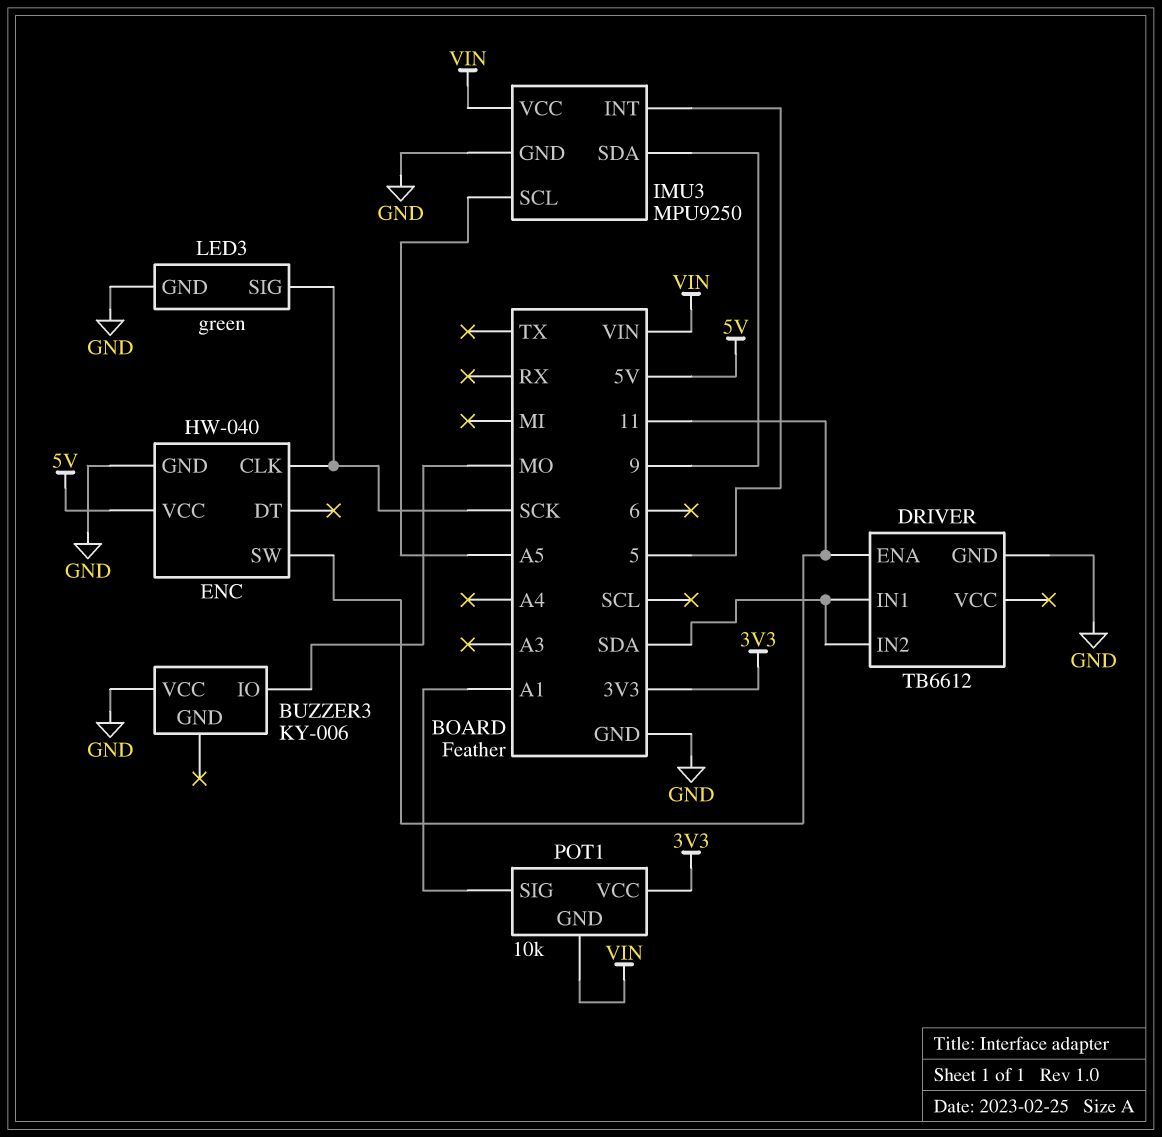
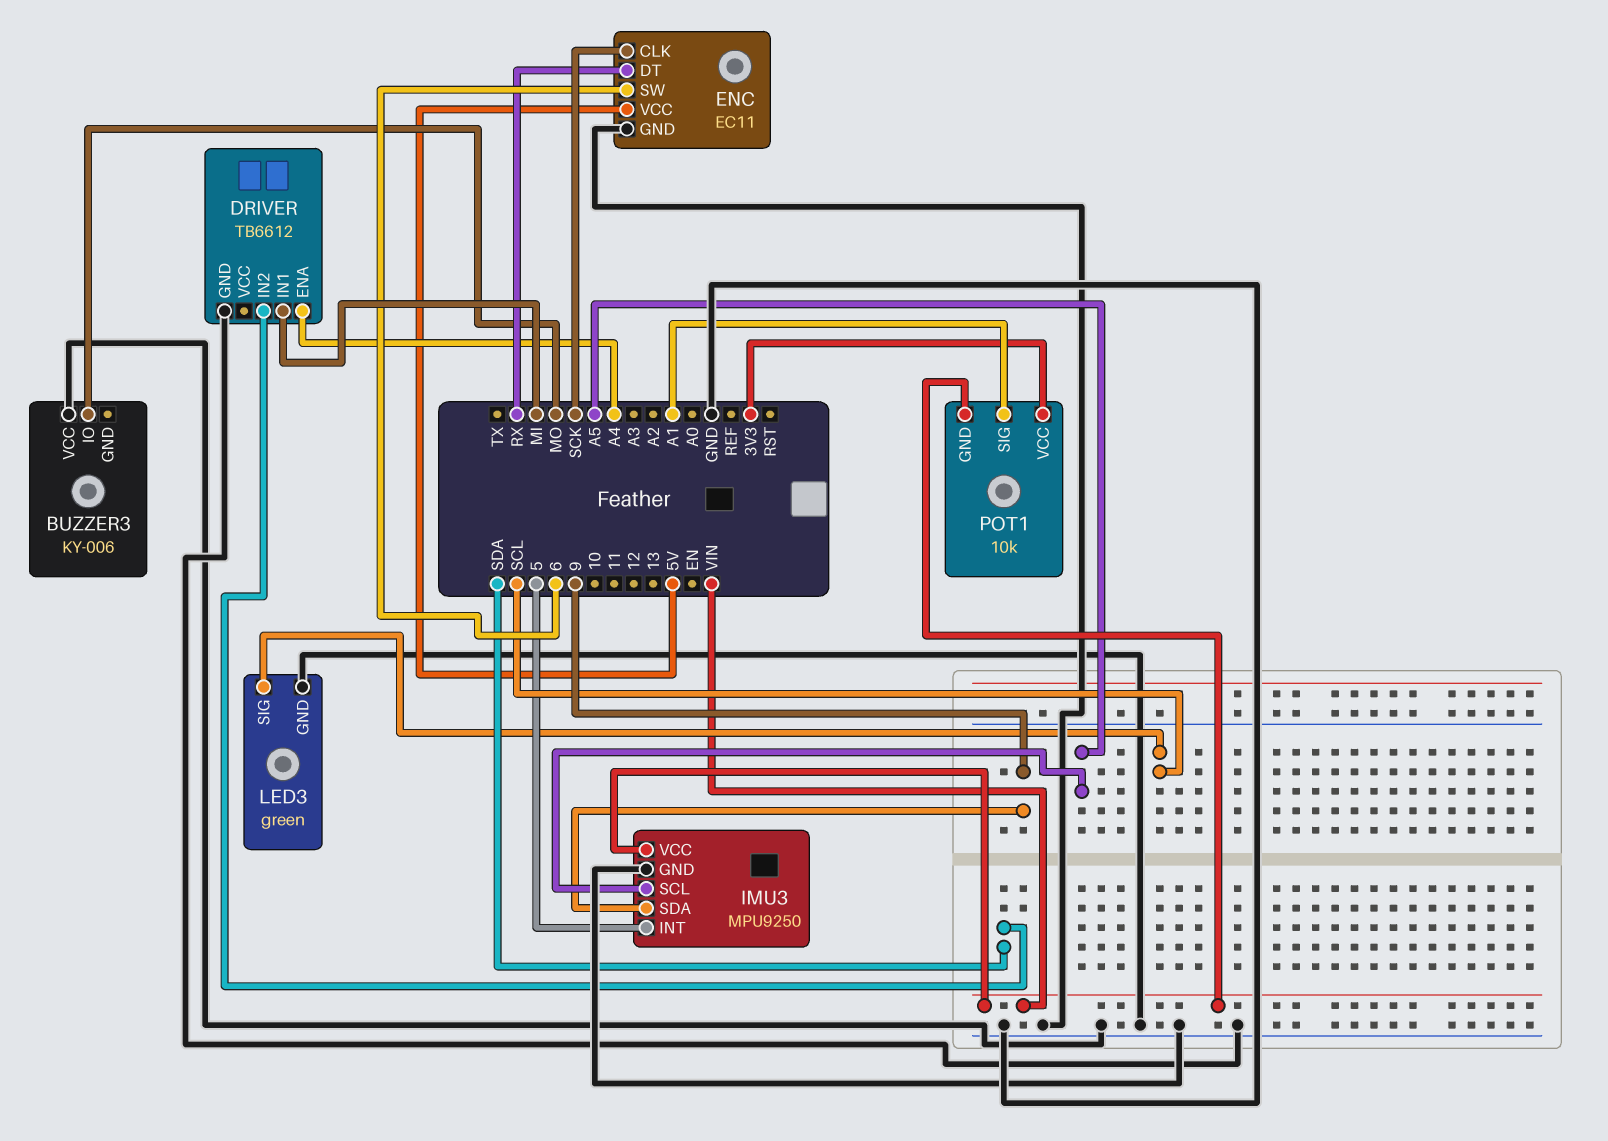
DRIVER pin ENA: 11 -> A4
DRIVER pin IN1: SDA -> MI
ENC: HW-040 -> EC11
ENC pin DT: none -> RX
ENC pin SW: 11 -> 6
LED3 pin SIG: SCK -> SCL

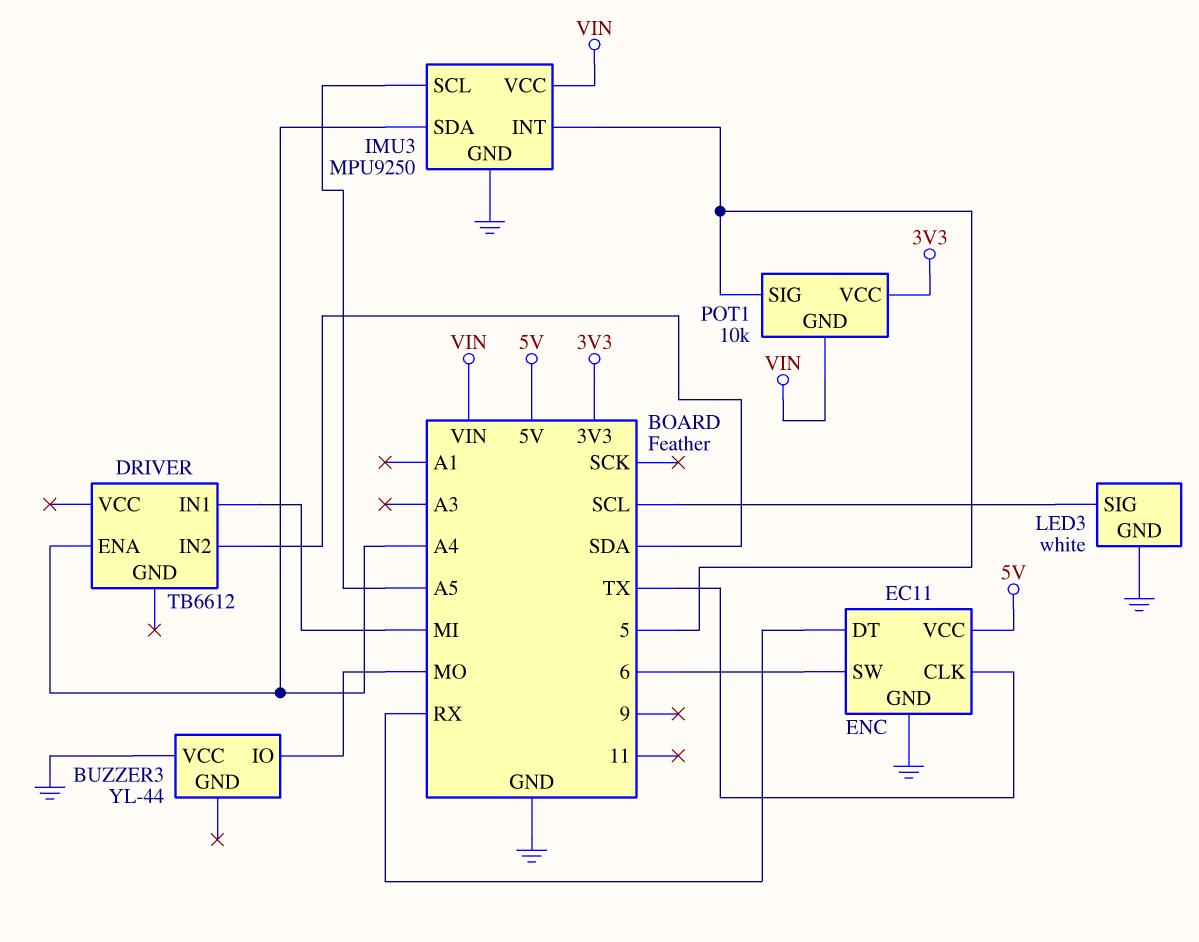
BUZZER3: KY-006 -> YL-44
DRIVER pin GND: GND -> none
ENC pin CLK: SCK -> TX
IMU3 pin SDA: 9 -> A4
LED3: green -> white
POT1 pin SIG: A1 -> 5

